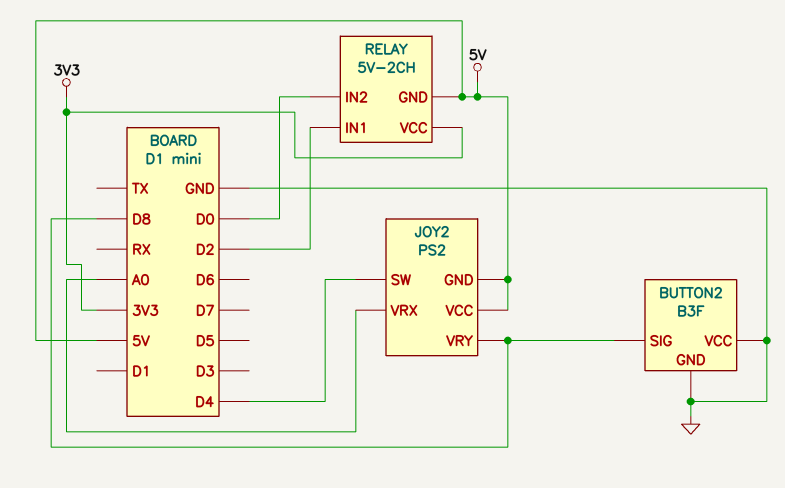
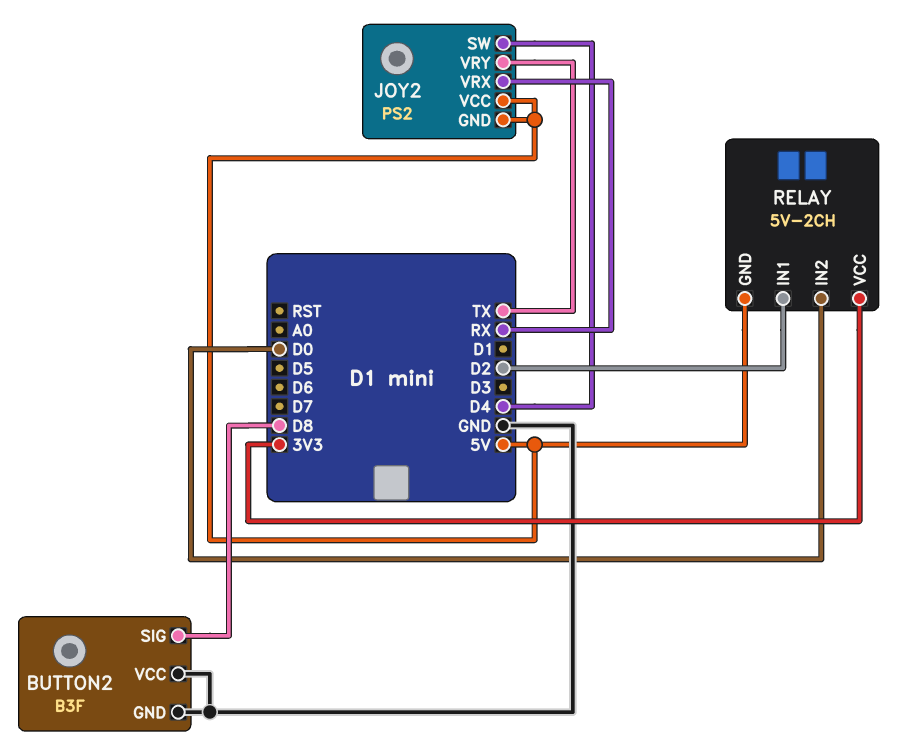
JOY2 pin VRX: A0 -> RX
JOY2 pin VRY: D8 -> TX

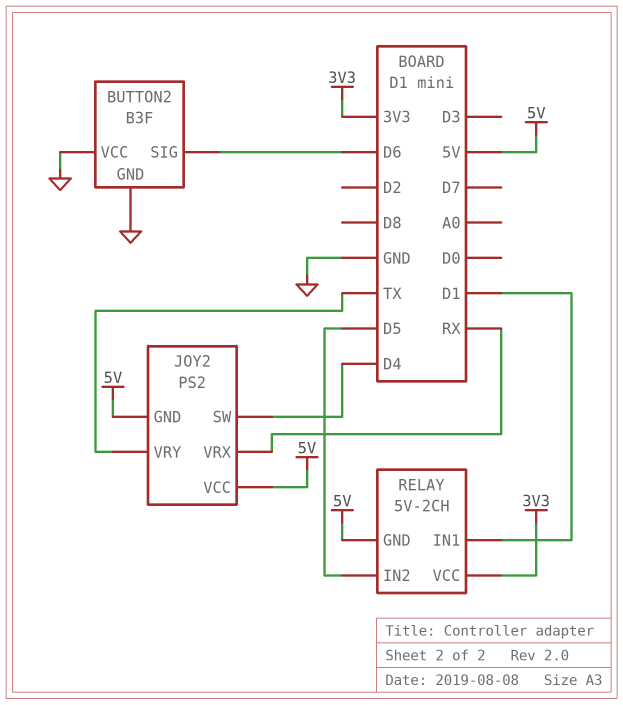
BUTTON2 pin SIG: D8 -> D6
RELAY pin IN1: D2 -> D1
RELAY pin IN2: D0 -> D5

